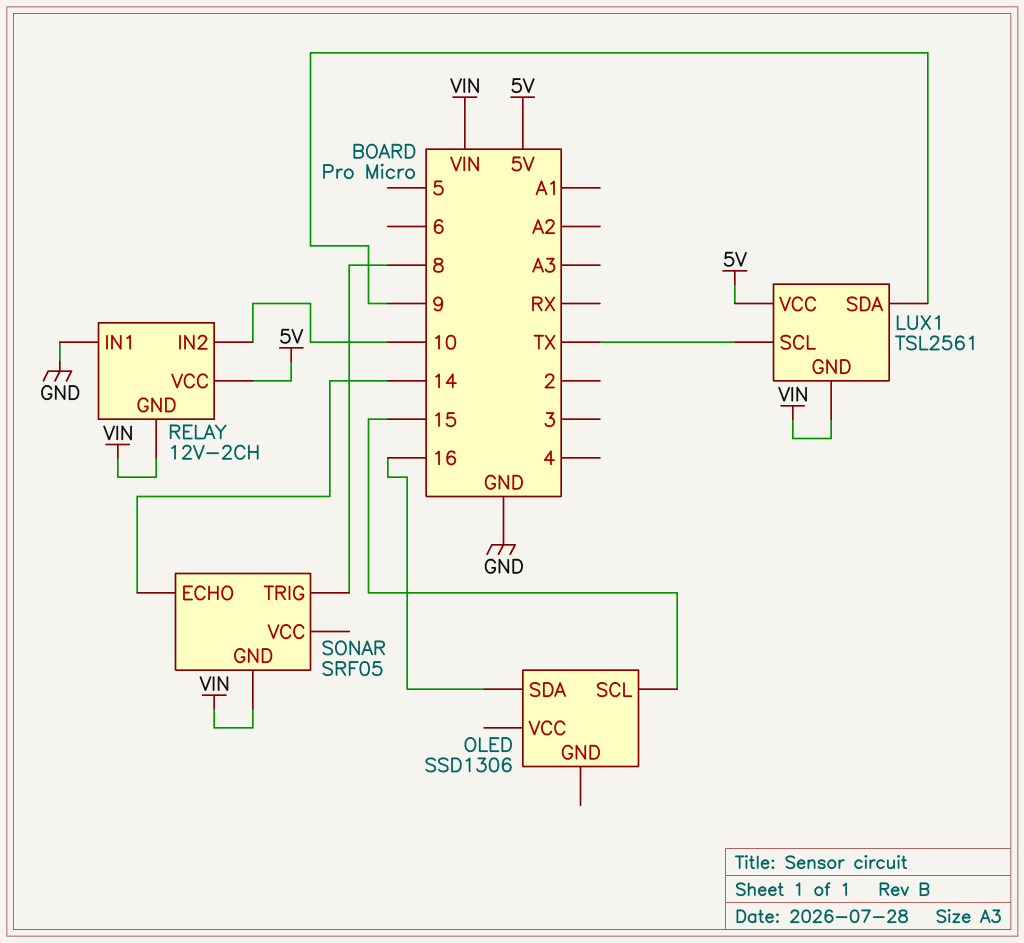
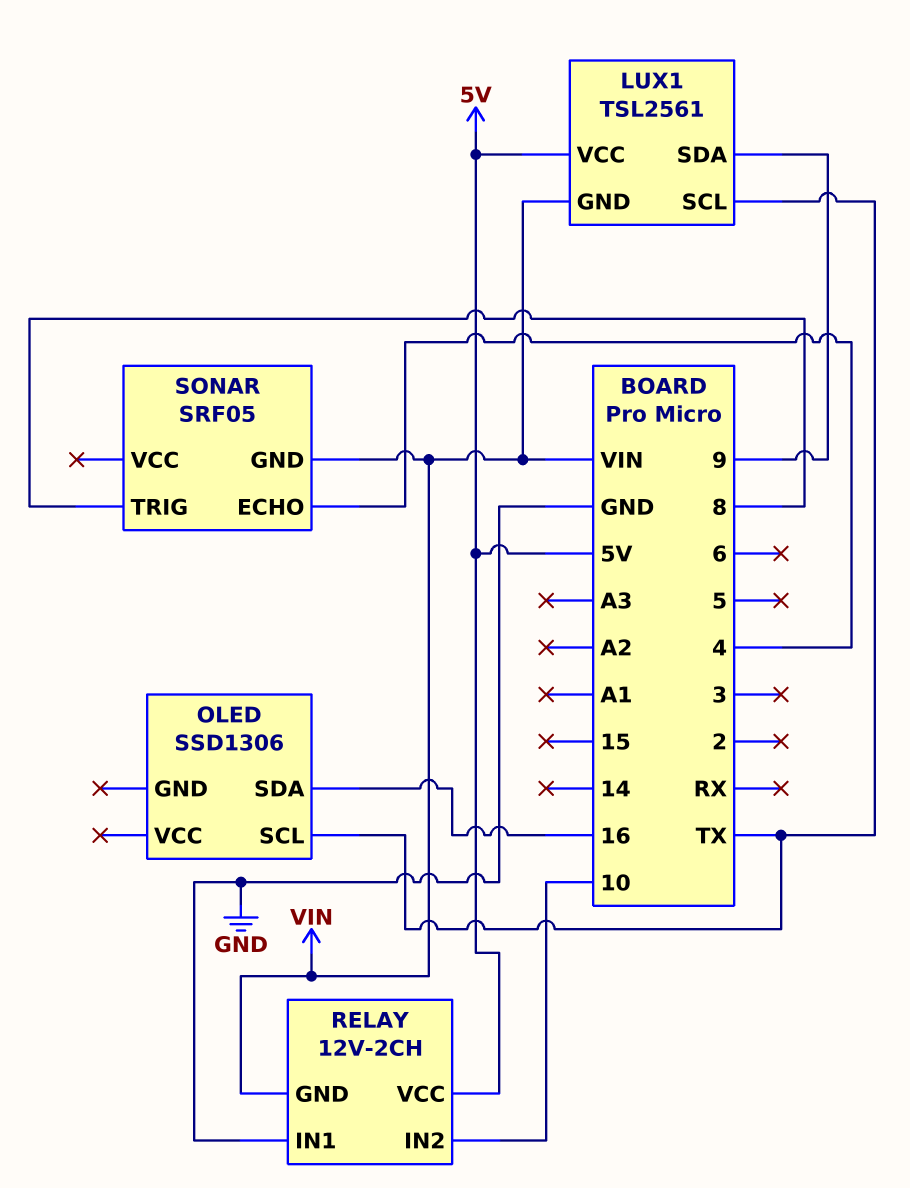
OLED pin SCL: 15 -> TX
SONAR pin ECHO: 14 -> 4

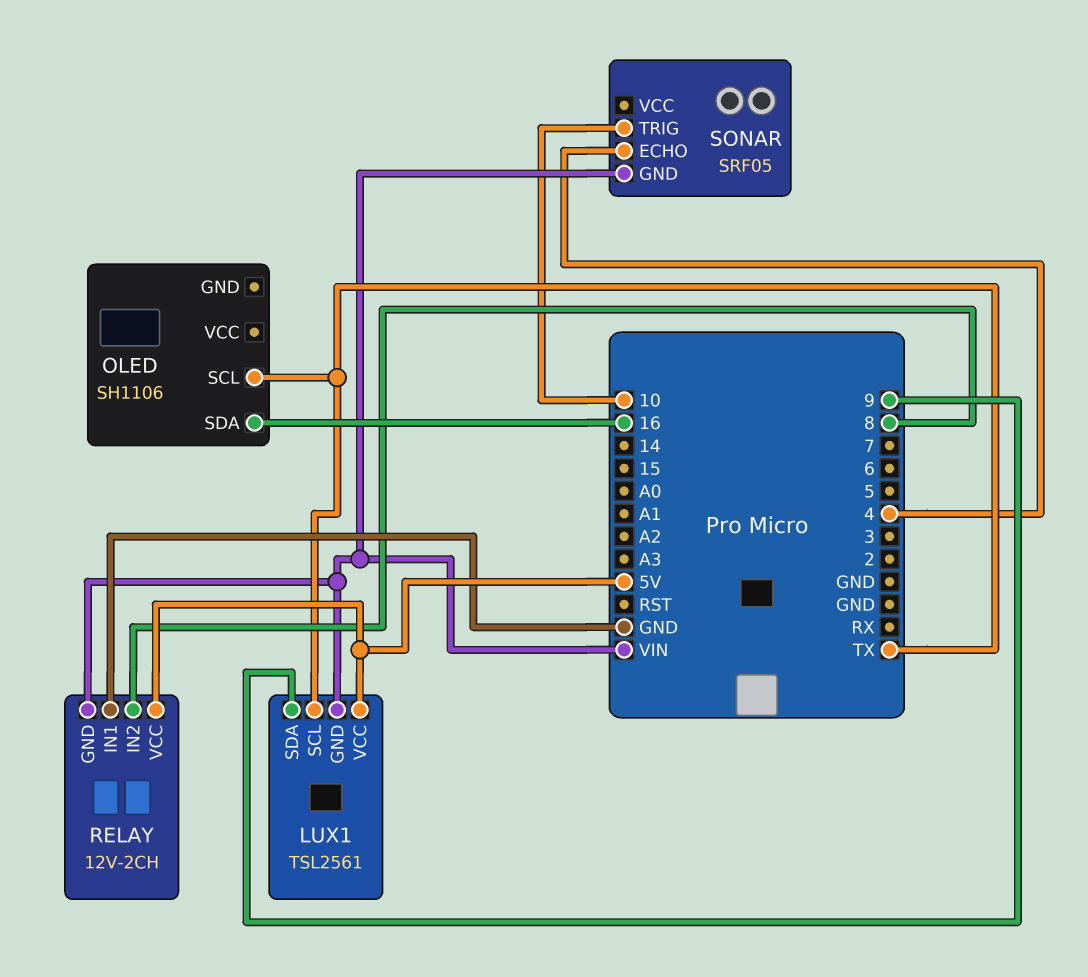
OLED: SSD1306 -> SH1106
RELAY pin IN2: 10 -> 8
SONAR pin TRIG: 8 -> 10

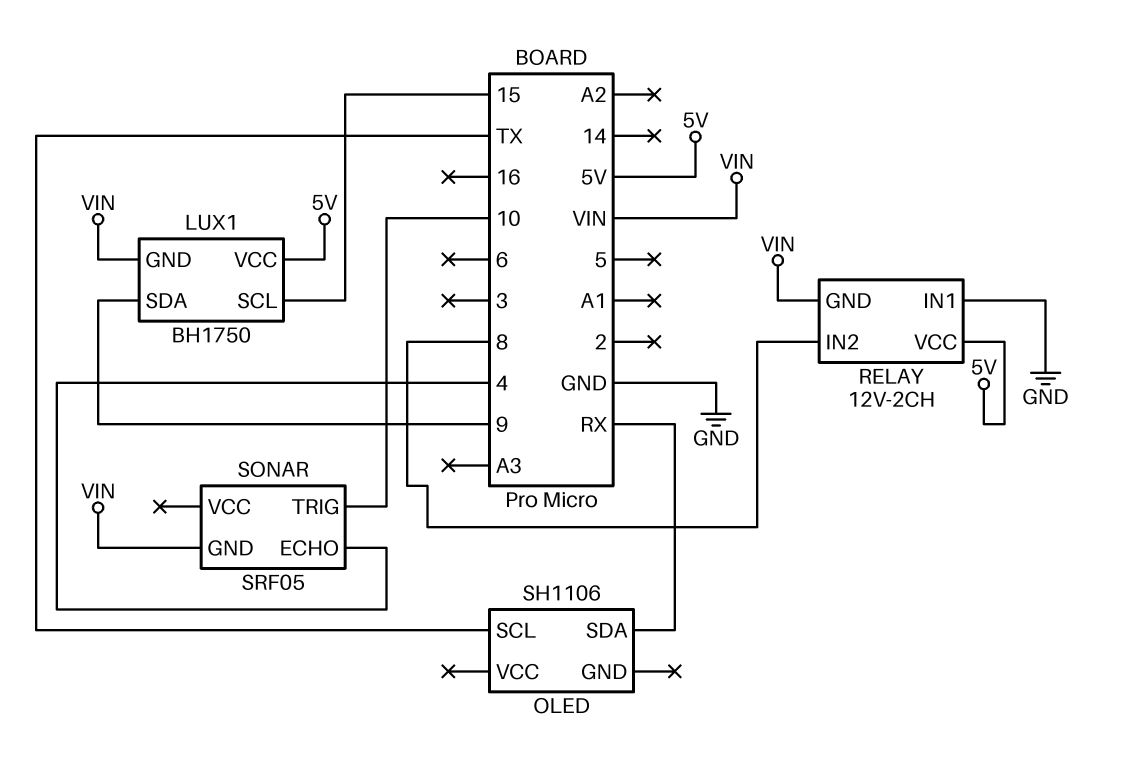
LUX1: TSL2561 -> BH1750
LUX1 pin SCL: TX -> 15
OLED pin SDA: 16 -> RX

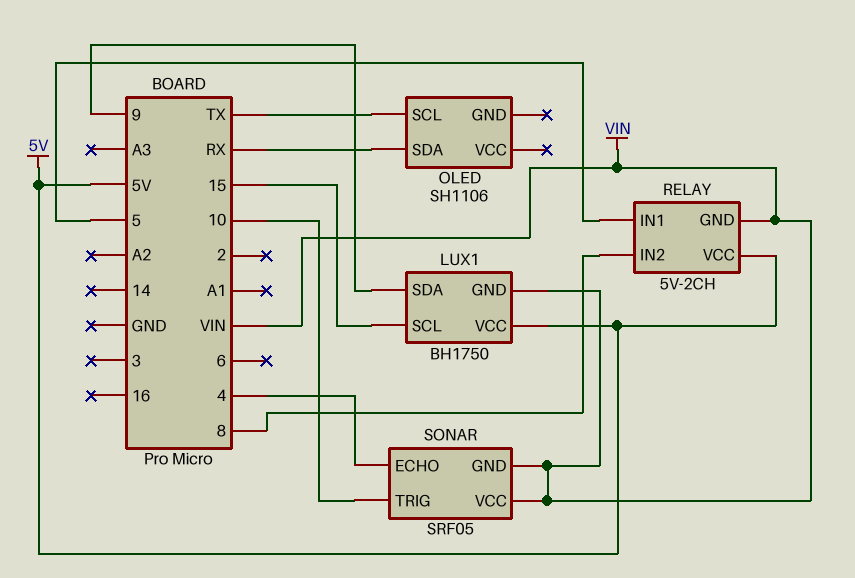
RELAY: 12V-2CH -> 5V-2CH
RELAY pin IN1: GND -> 5
SONAR pin VCC: none -> VIN

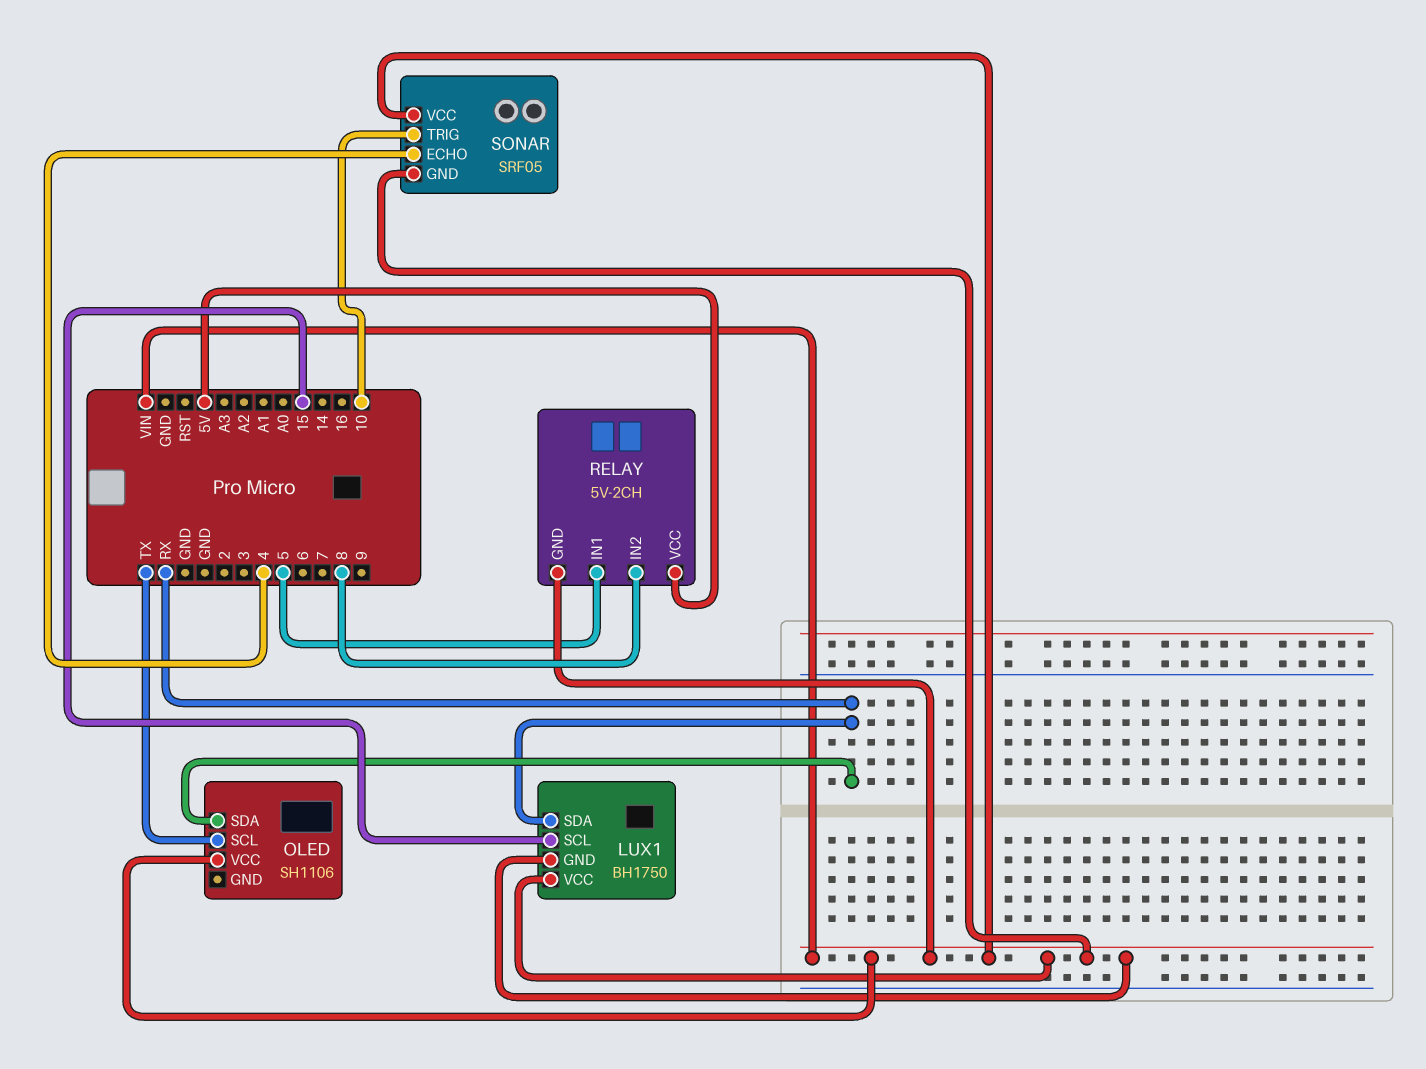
LUX1 pin SDA: 9 -> RX
LUX1 pin VCC: 5V -> VIN
OLED pin VCC: none -> VIN

